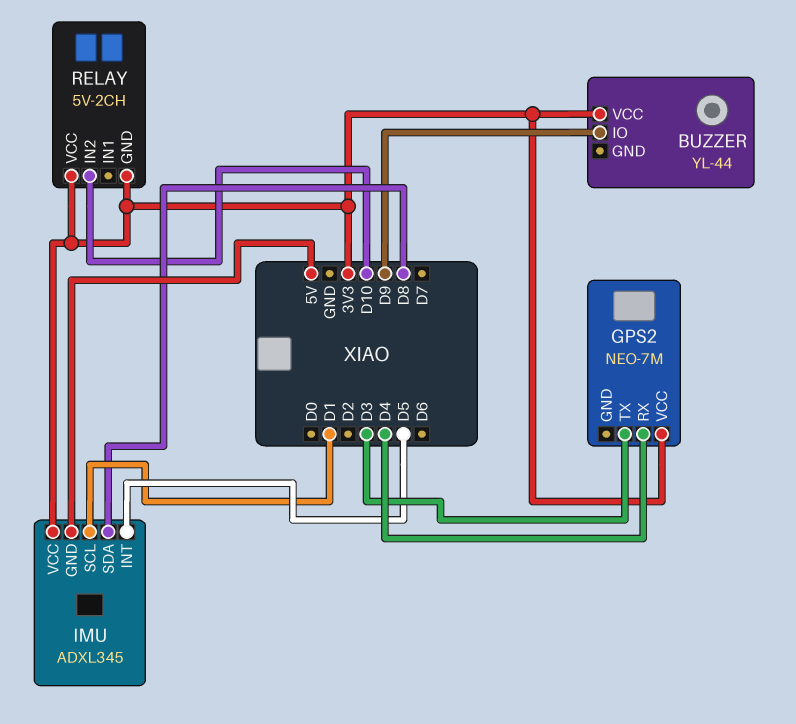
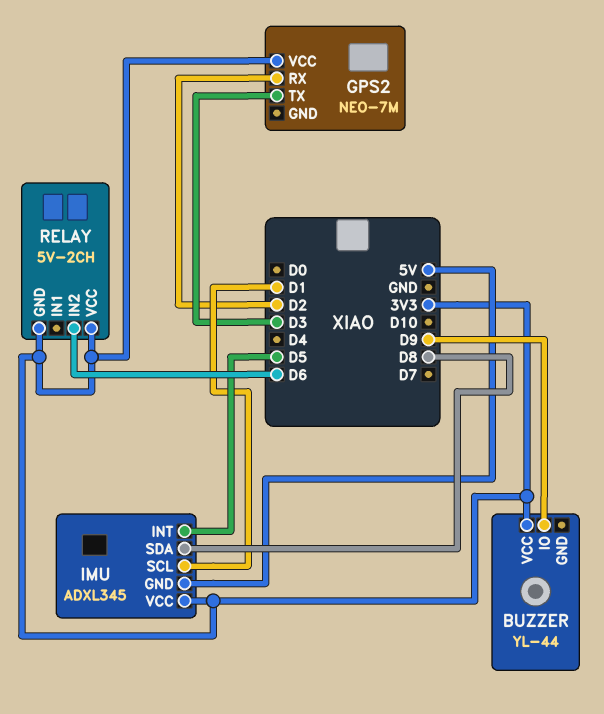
GPS2 pin RX: D4 -> D2
RELAY pin IN2: D10 -> D6

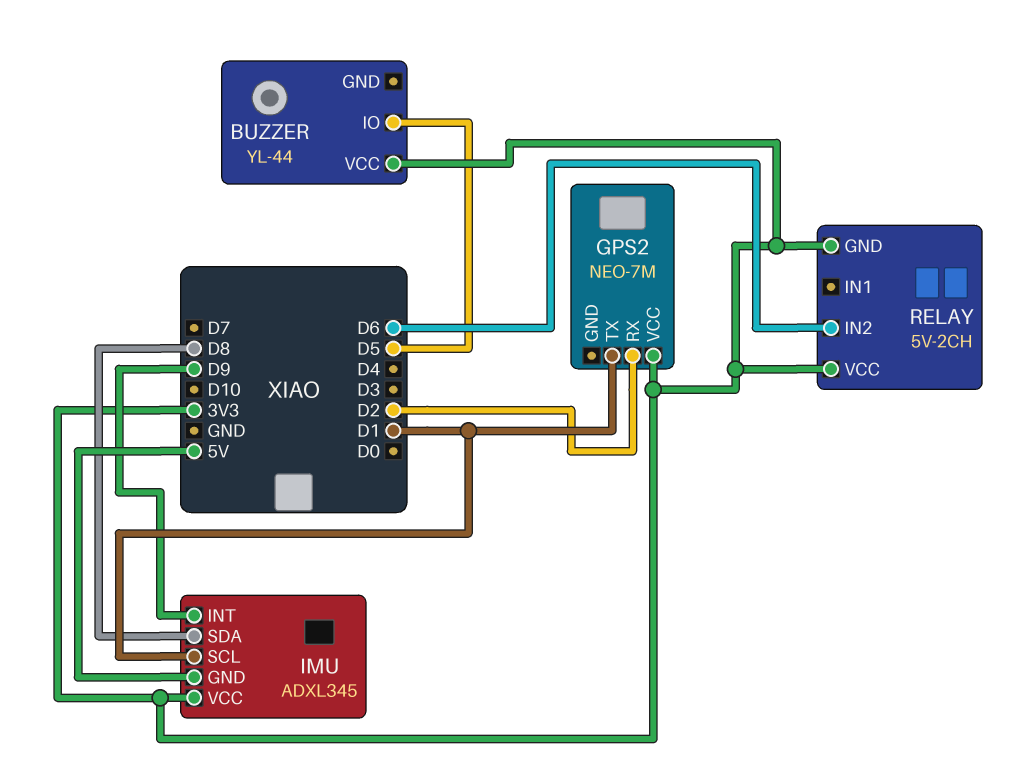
BUZZER pin IO: D9 -> D5
GPS2 pin TX: D3 -> D1
IMU pin INT: D5 -> D9

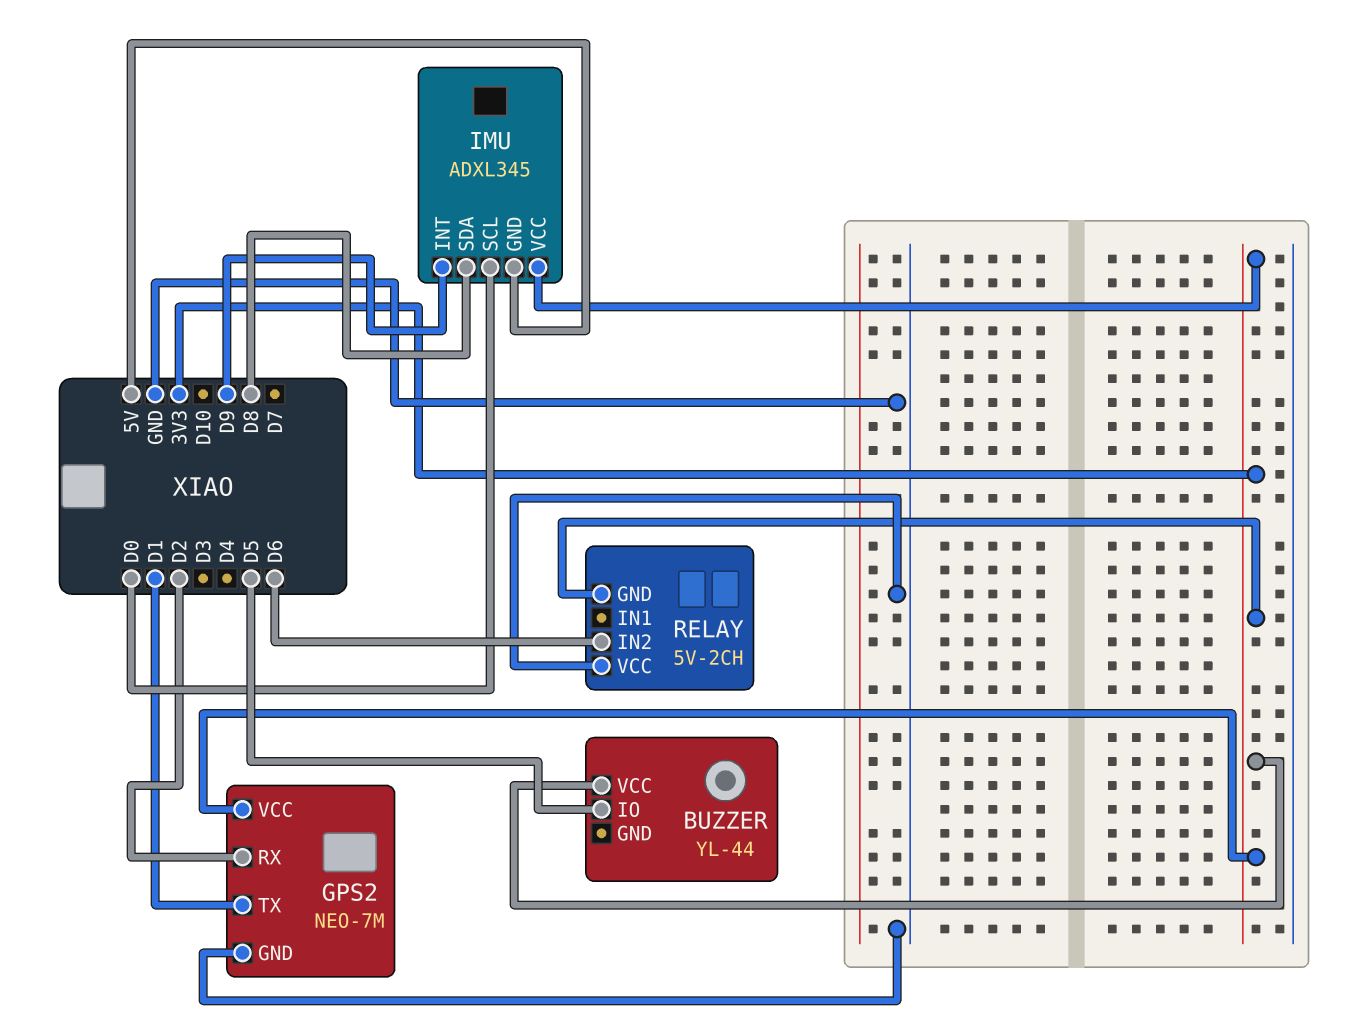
GPS2 pin GND: none -> GND
IMU pin SCL: D1 -> D0
RELAY pin VCC: 3V3 -> GND

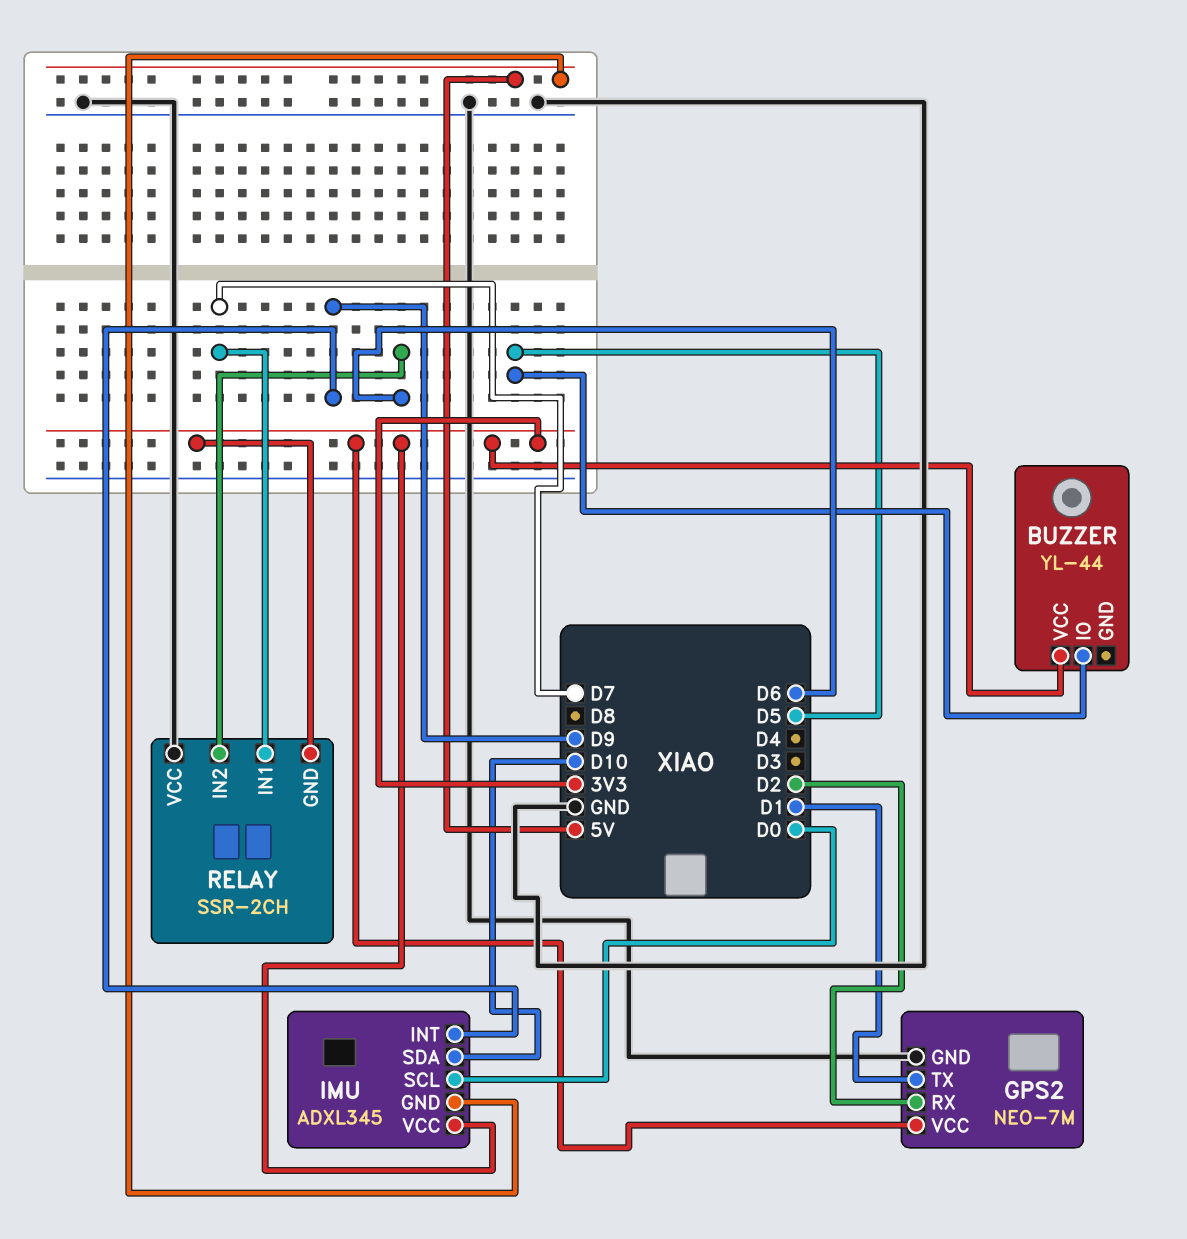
IMU pin SDA: D8 -> D10
RELAY: 5V-2CH -> SSR-2CH
RELAY pin IN1: none -> D7

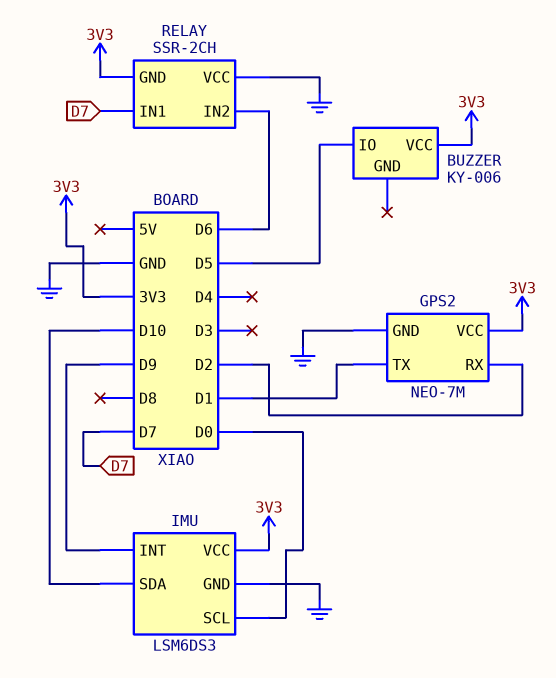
BUZZER: YL-44 -> KY-006
IMU: ADXL345 -> LSM6DS3
IMU pin GND: 5V -> GND

